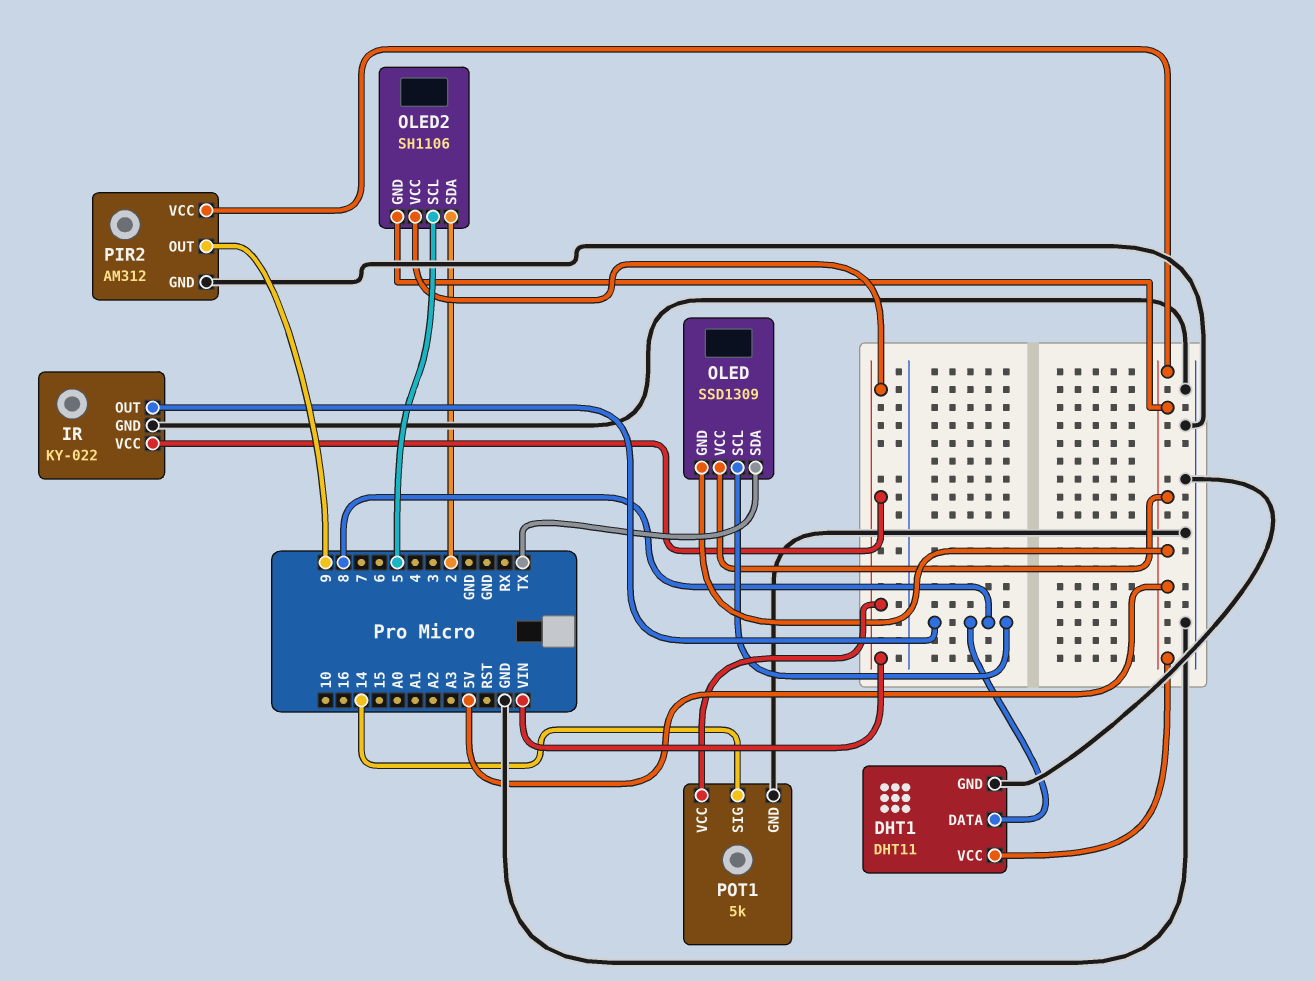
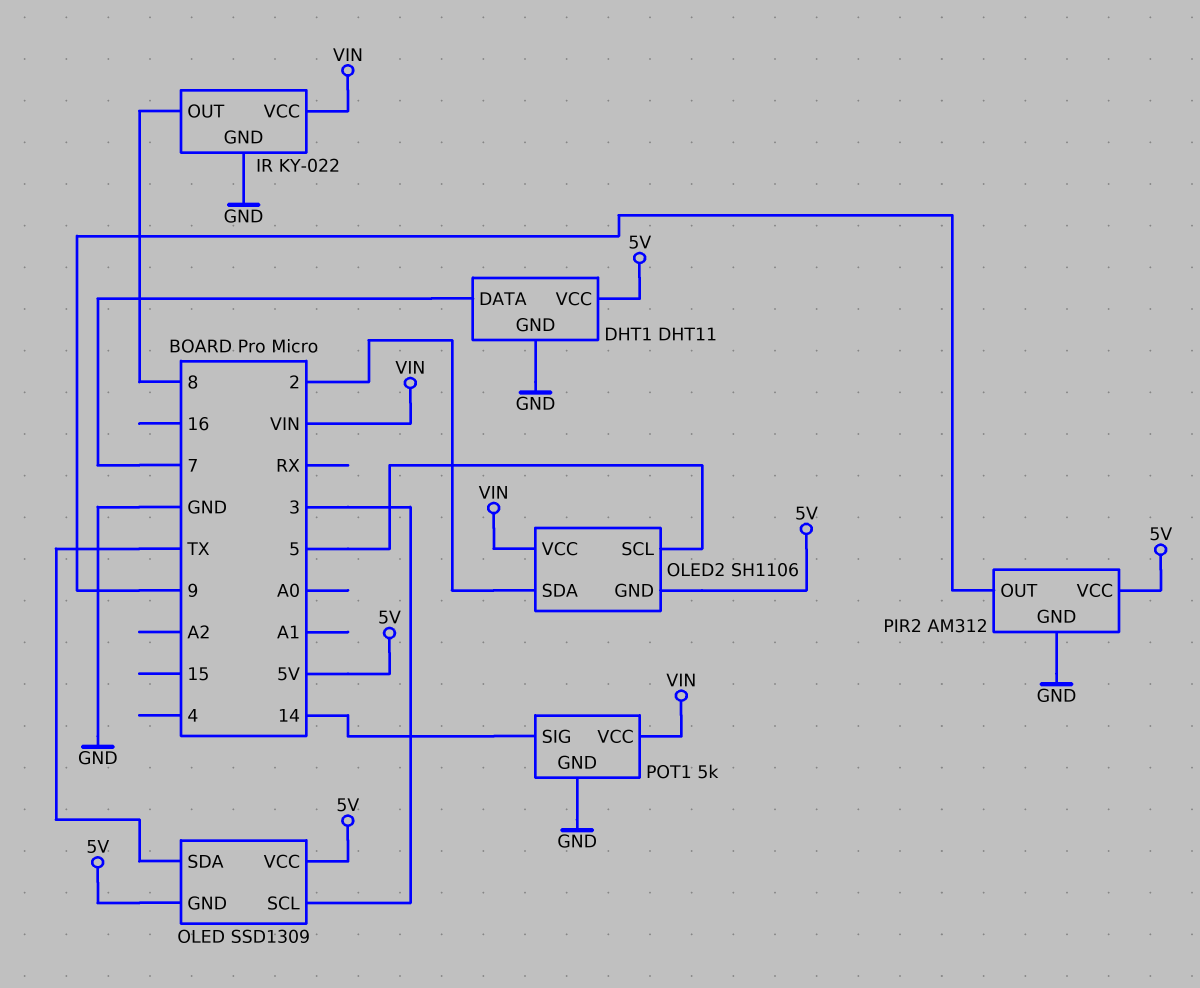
DHT1 pin DATA: 8 -> 7
OLED pin SCL: 8 -> 3

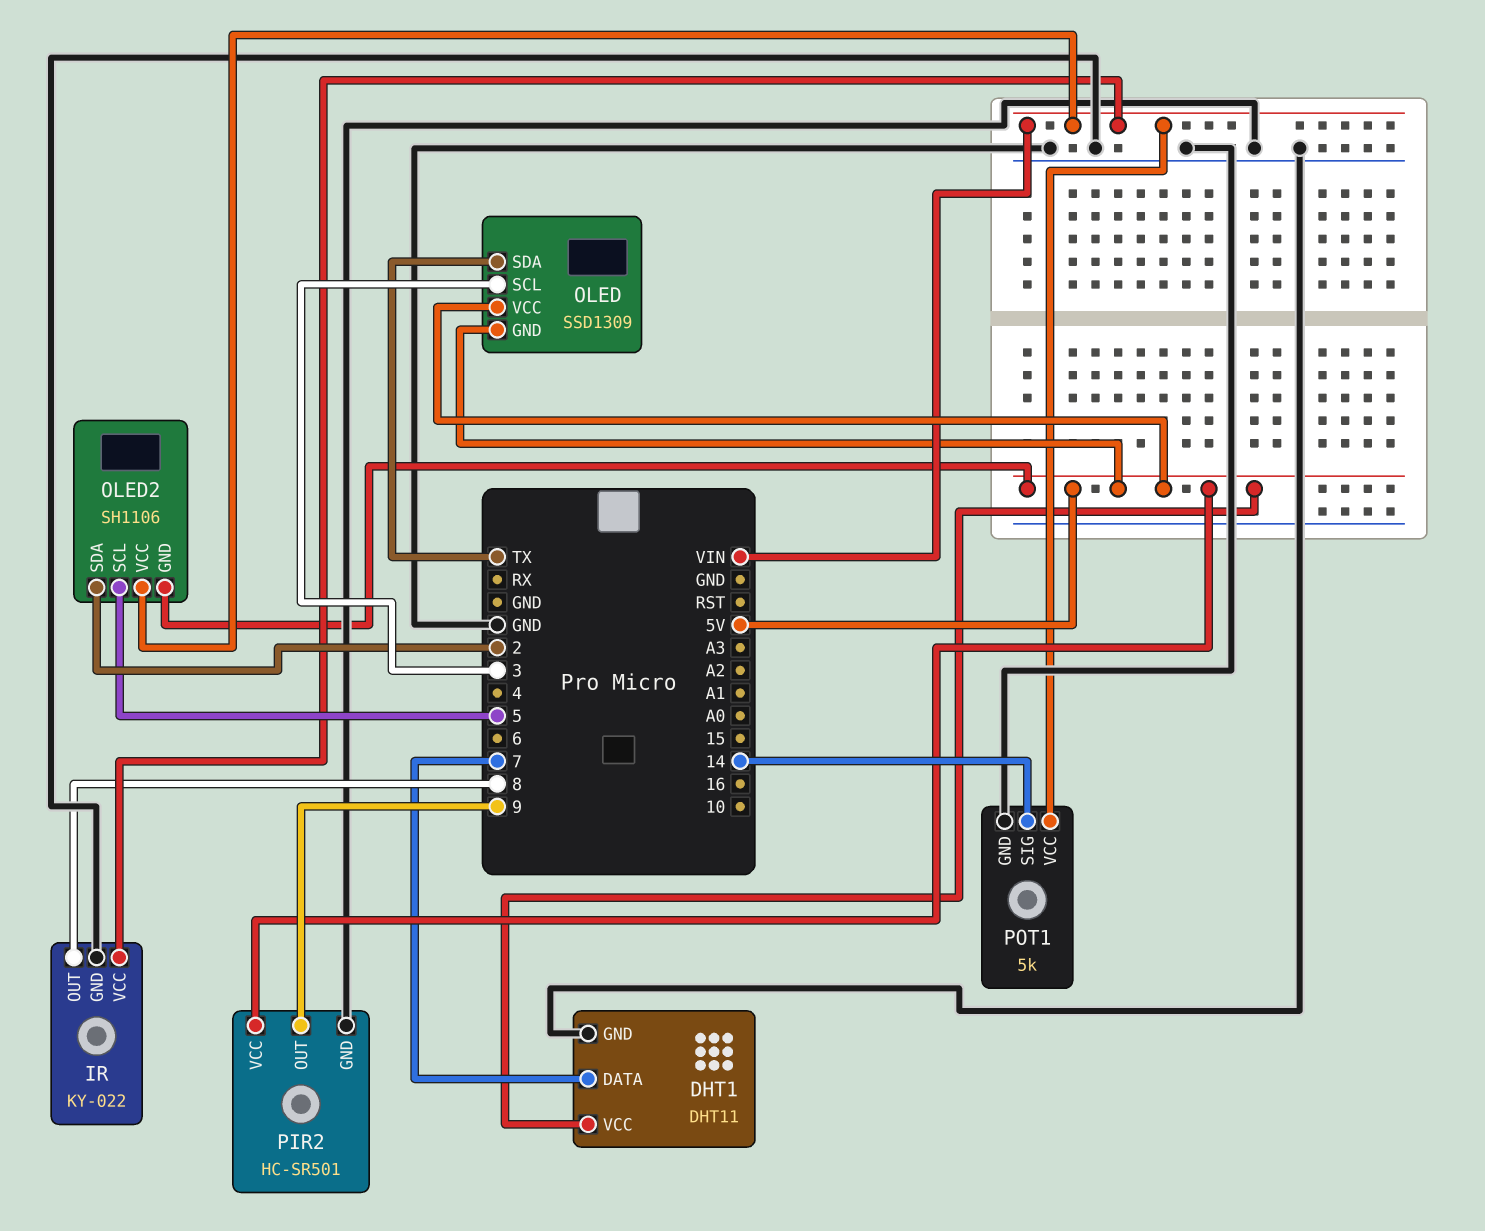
PIR2: AM312 -> HC-SR501

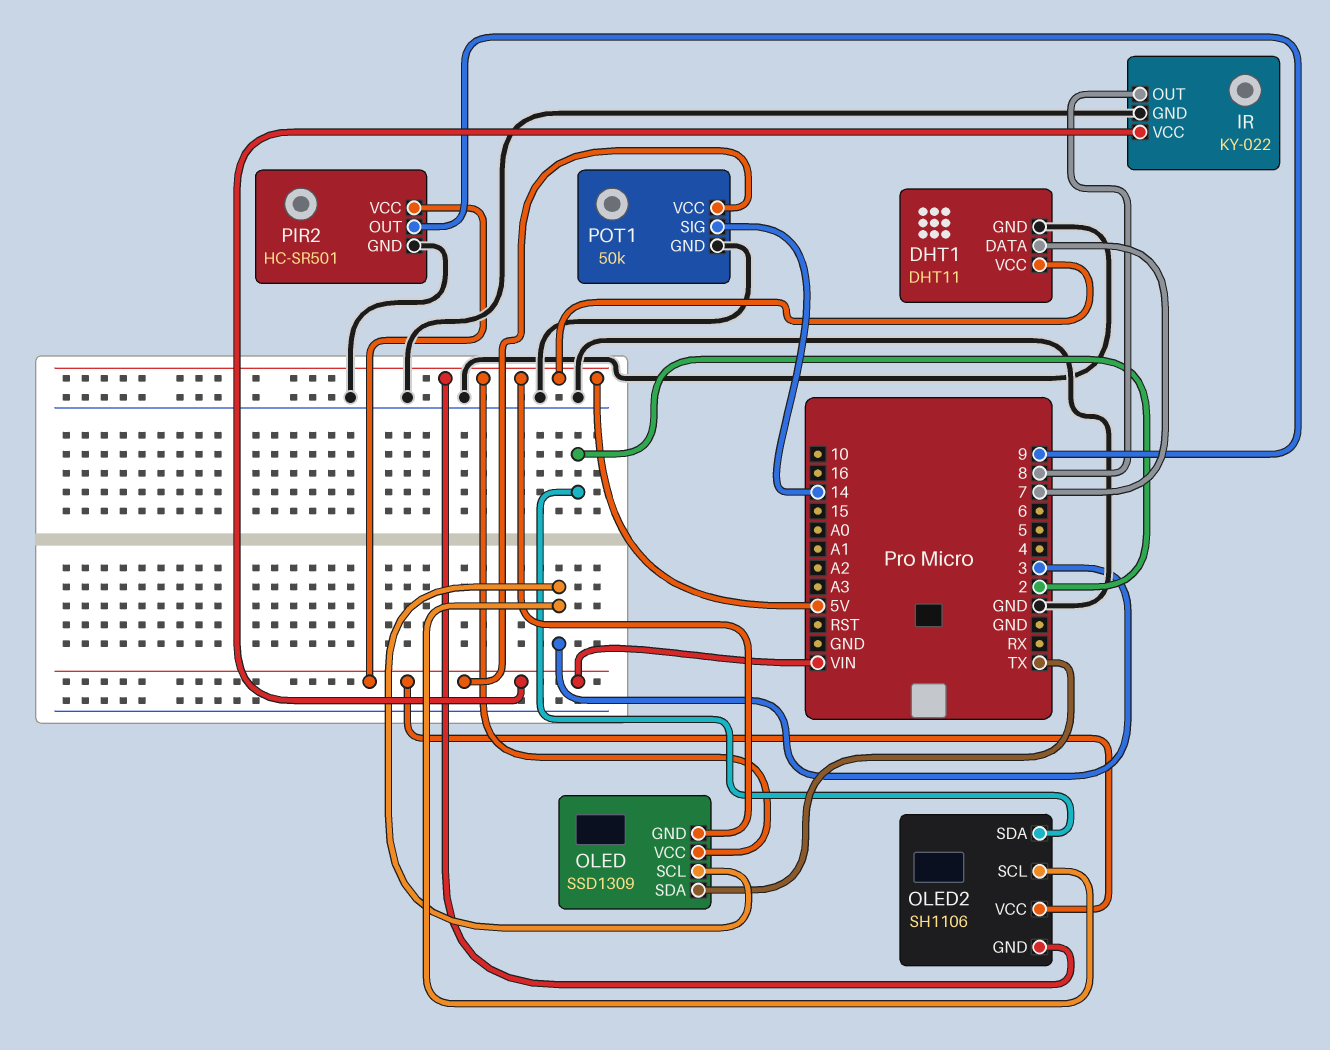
OLED2 pin SCL: 5 -> 3
PIR2 pin VCC: 5V -> VIN
POT1: 5k -> 50k

